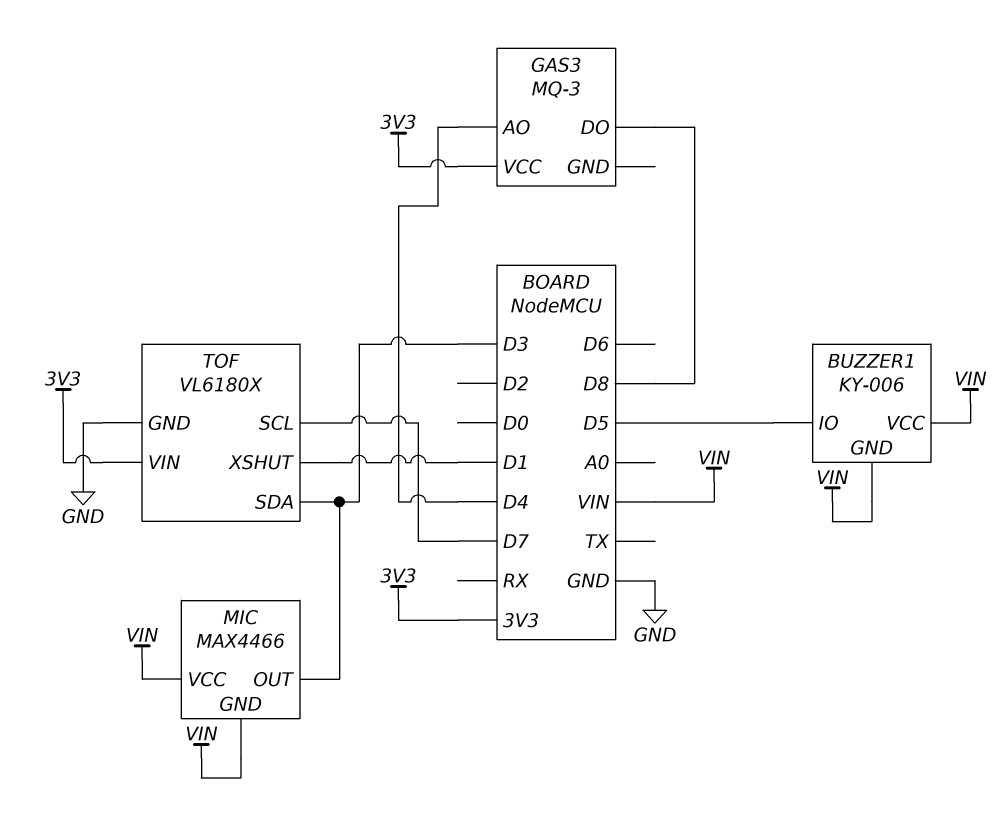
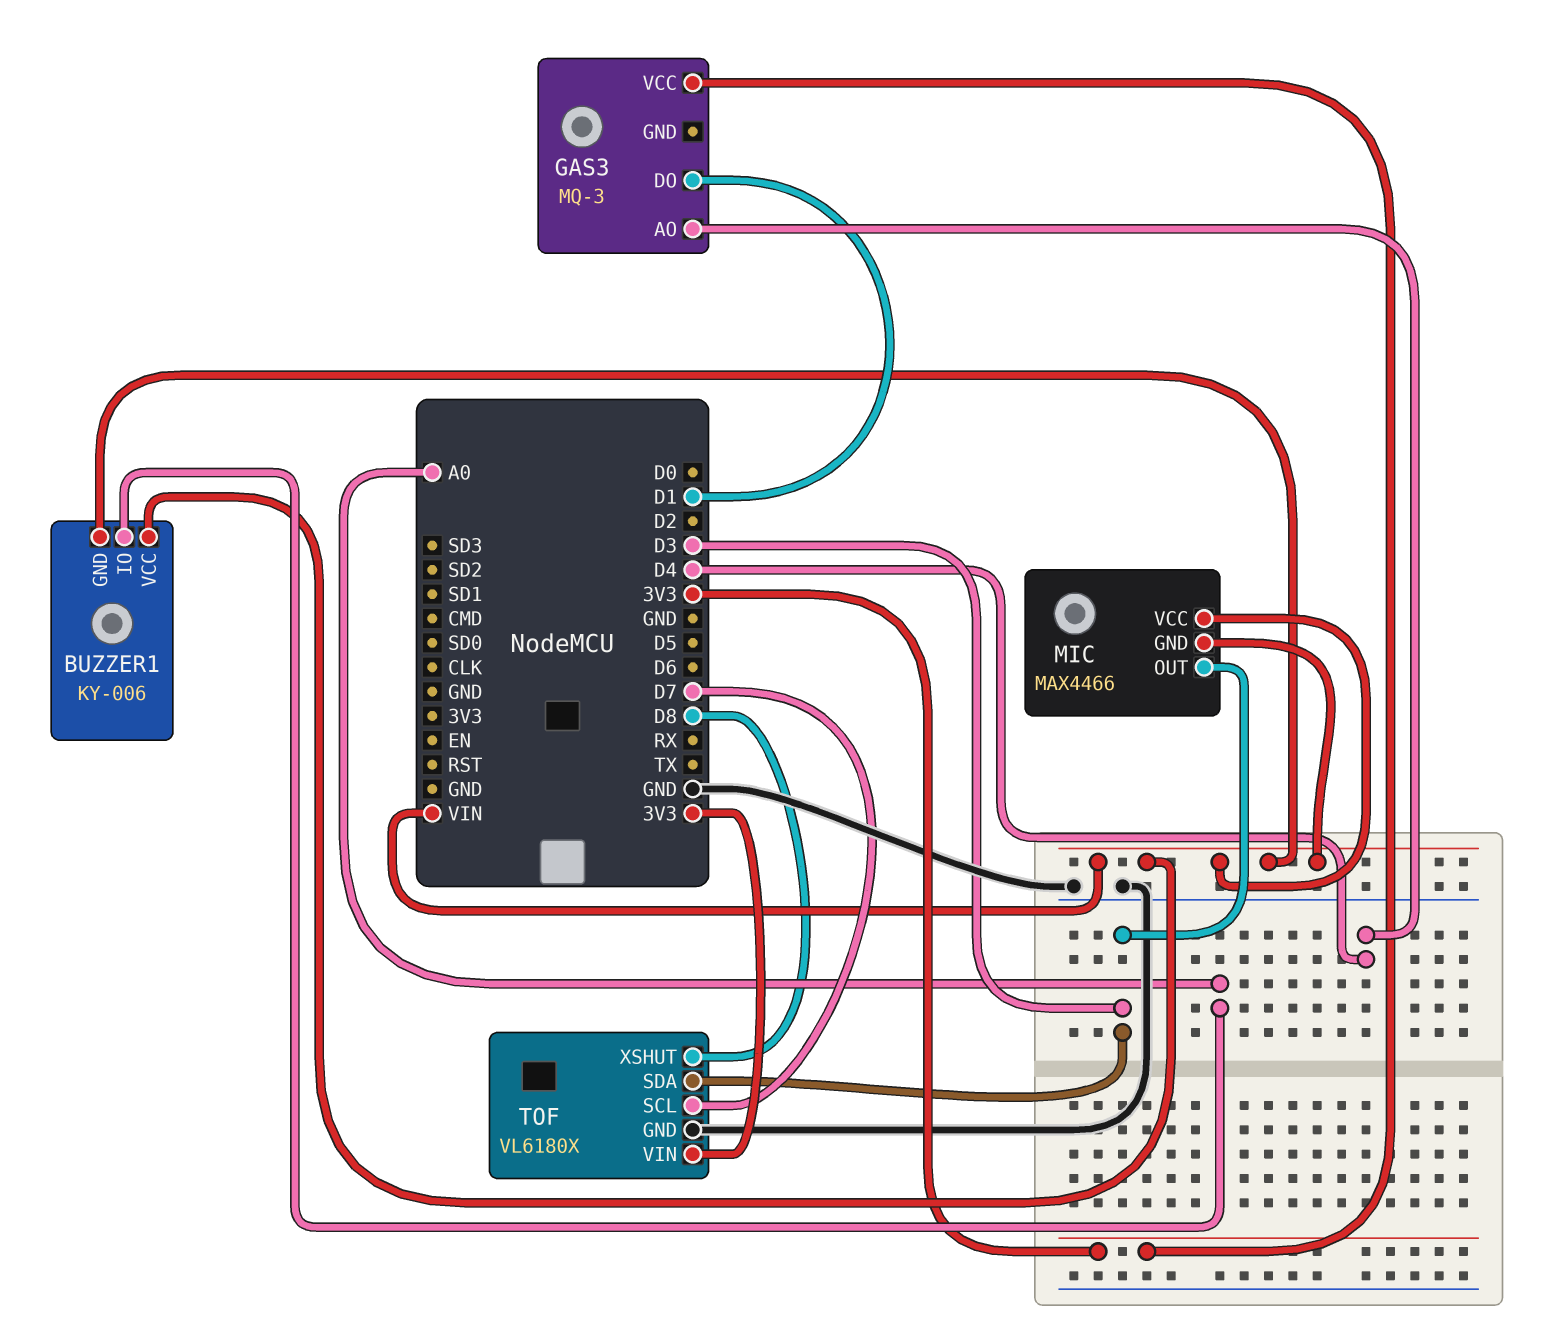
BUZZER1 pin IO: D5 -> A0
GAS3 pin DO: D8 -> D1
TOF pin XSHUT: D1 -> D8

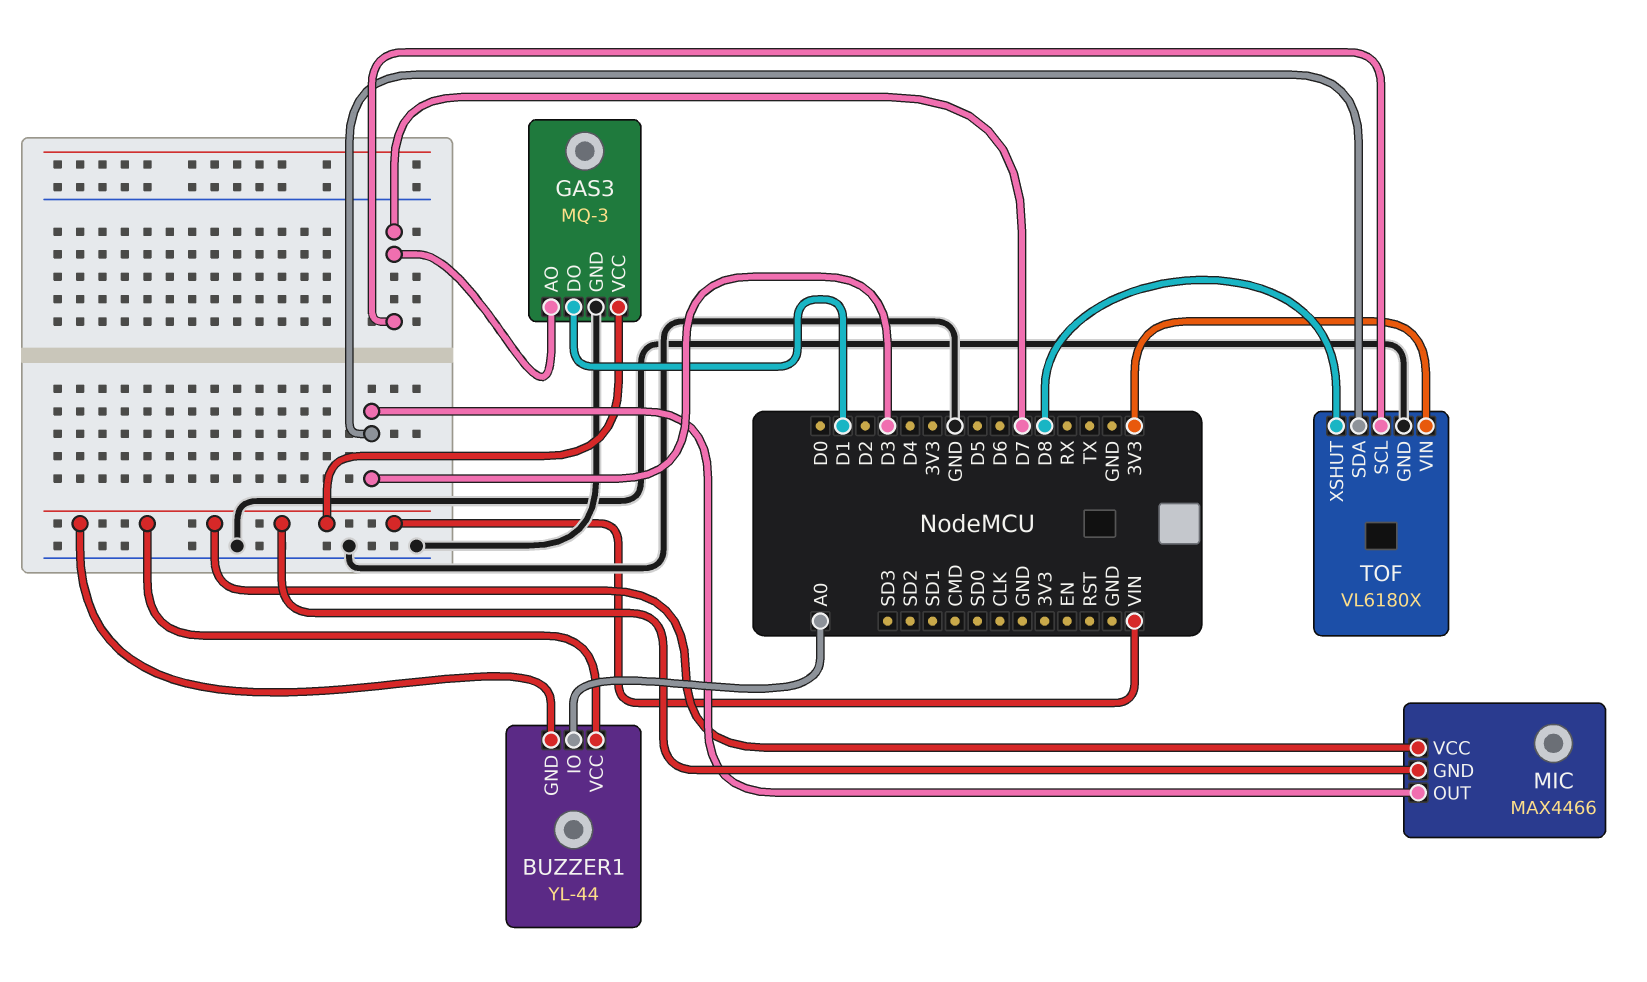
BUZZER1: KY-006 -> YL-44
GAS3 pin AO: D4 -> D7
GAS3 pin GND: none -> GND
GAS3 pin VCC: 3V3 -> VIN

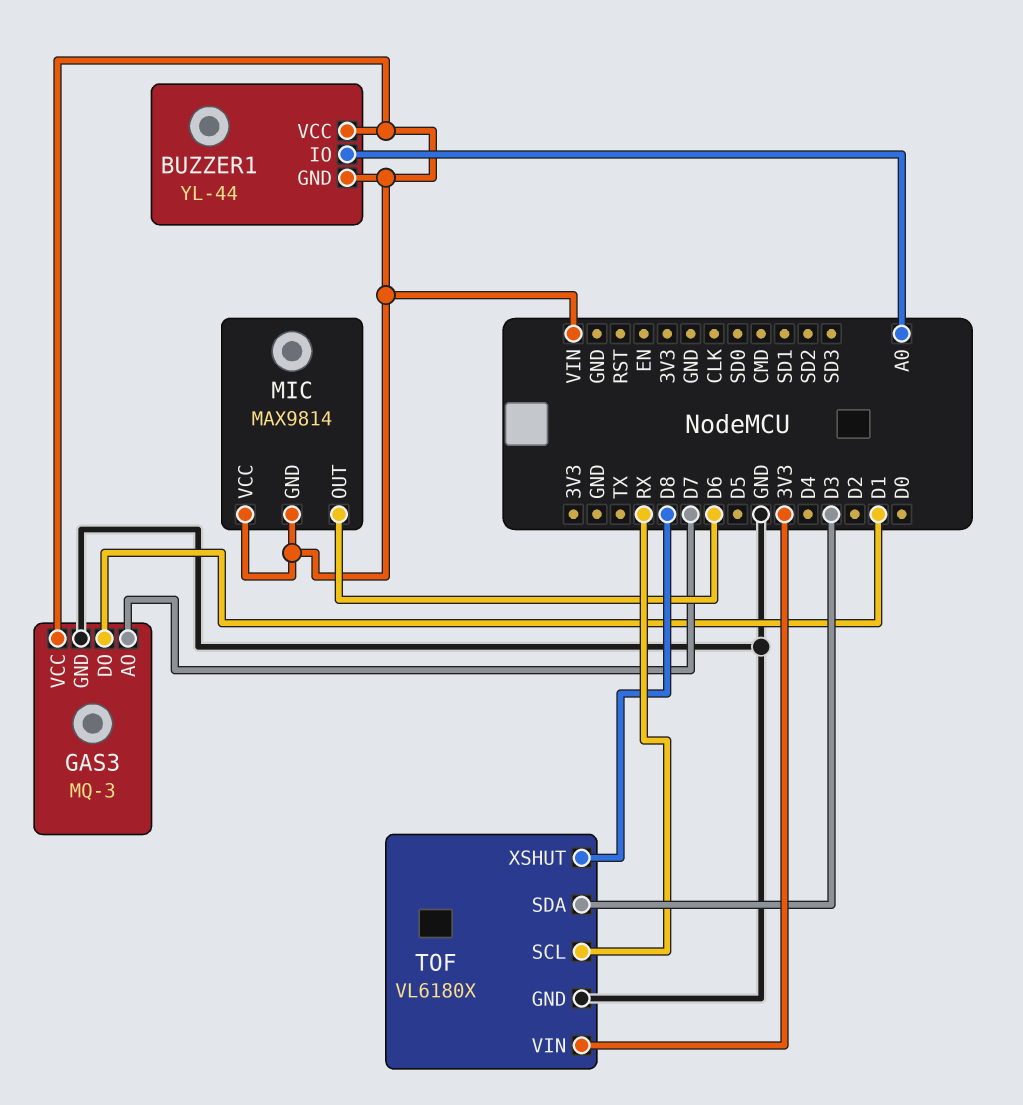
MIC: MAX4466 -> MAX9814
MIC pin OUT: D3 -> D6
TOF pin SCL: D7 -> RX

